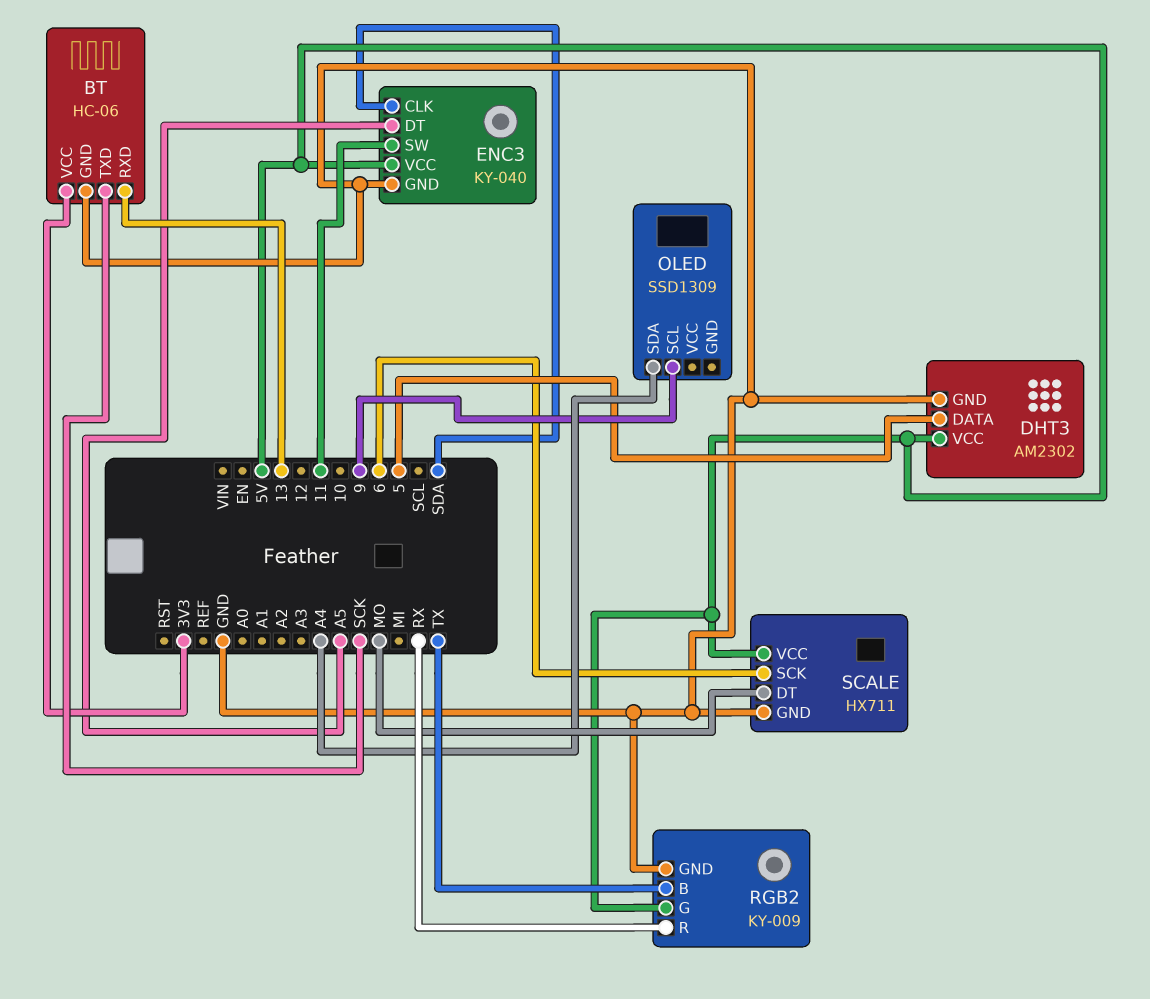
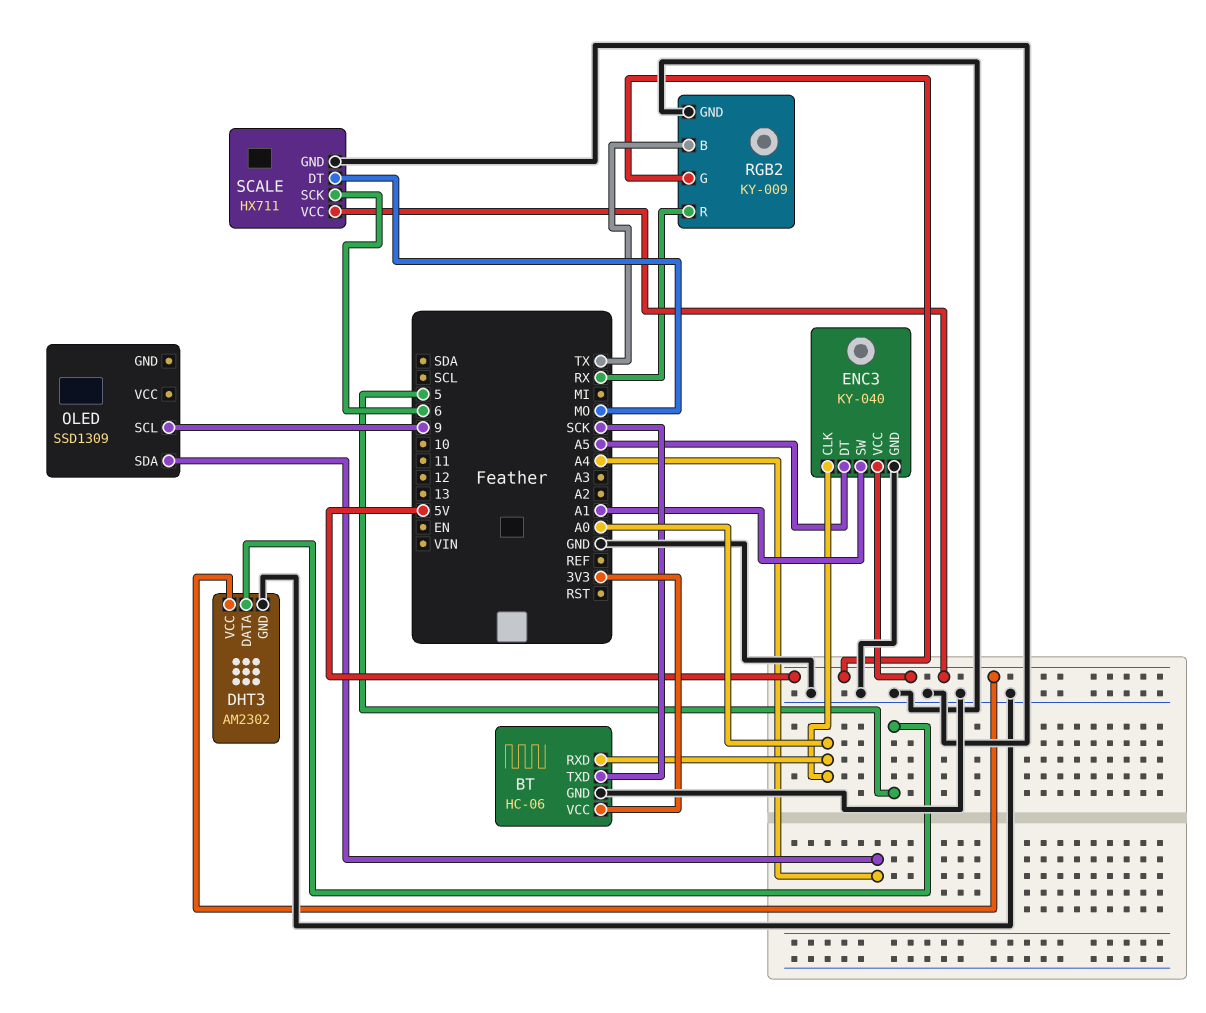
BT pin RXD: 13 -> A0
ENC3 pin CLK: SDA -> A0
ENC3 pin SW: 11 -> A1

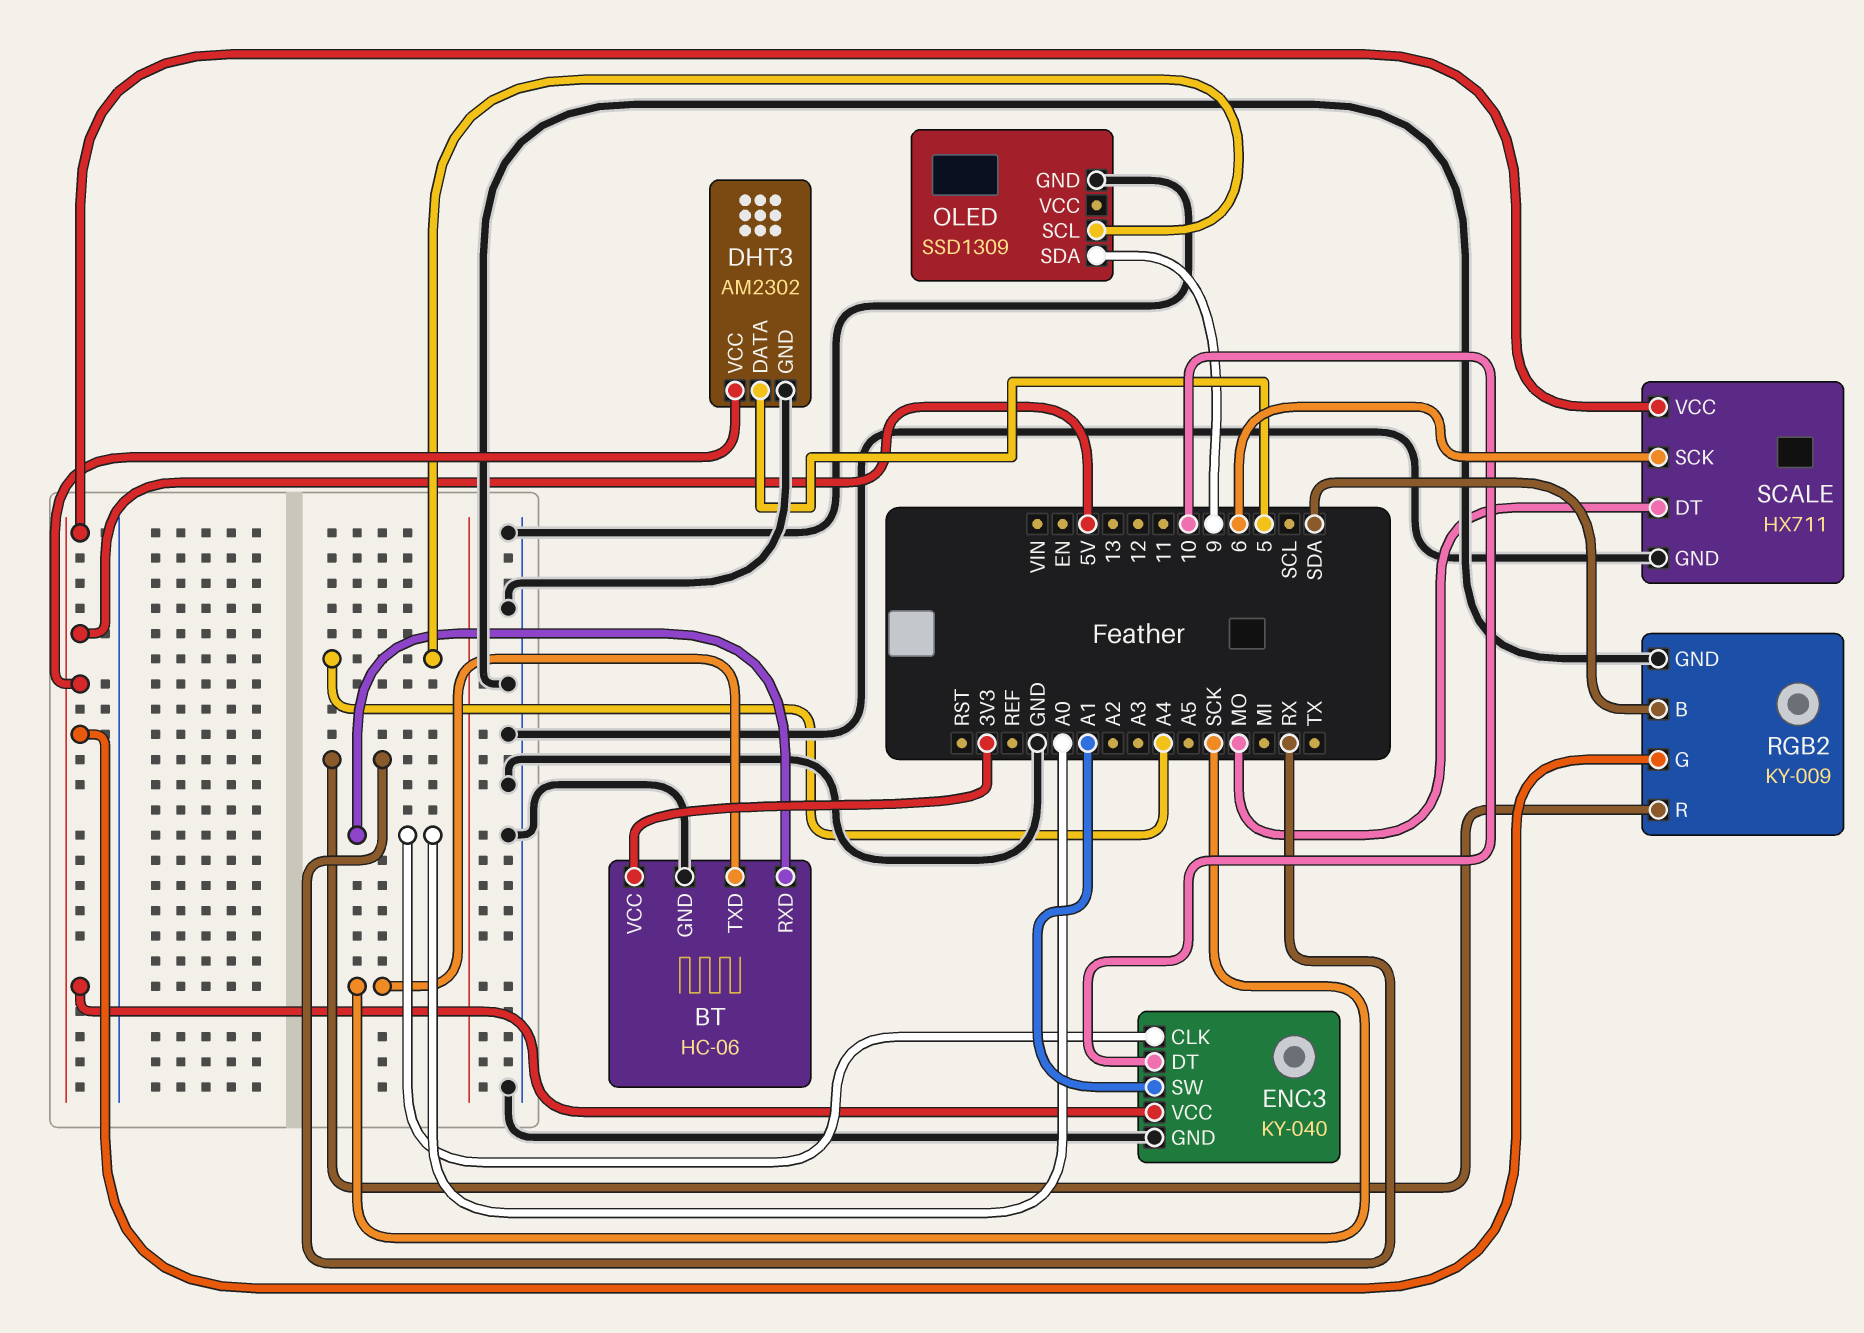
ENC3 pin DT: A5 -> 10
OLED pin GND: none -> GND
OLED pin SCL: 9 -> A4
OLED pin SDA: A4 -> 9
RGB2 pin B: TX -> SDA

